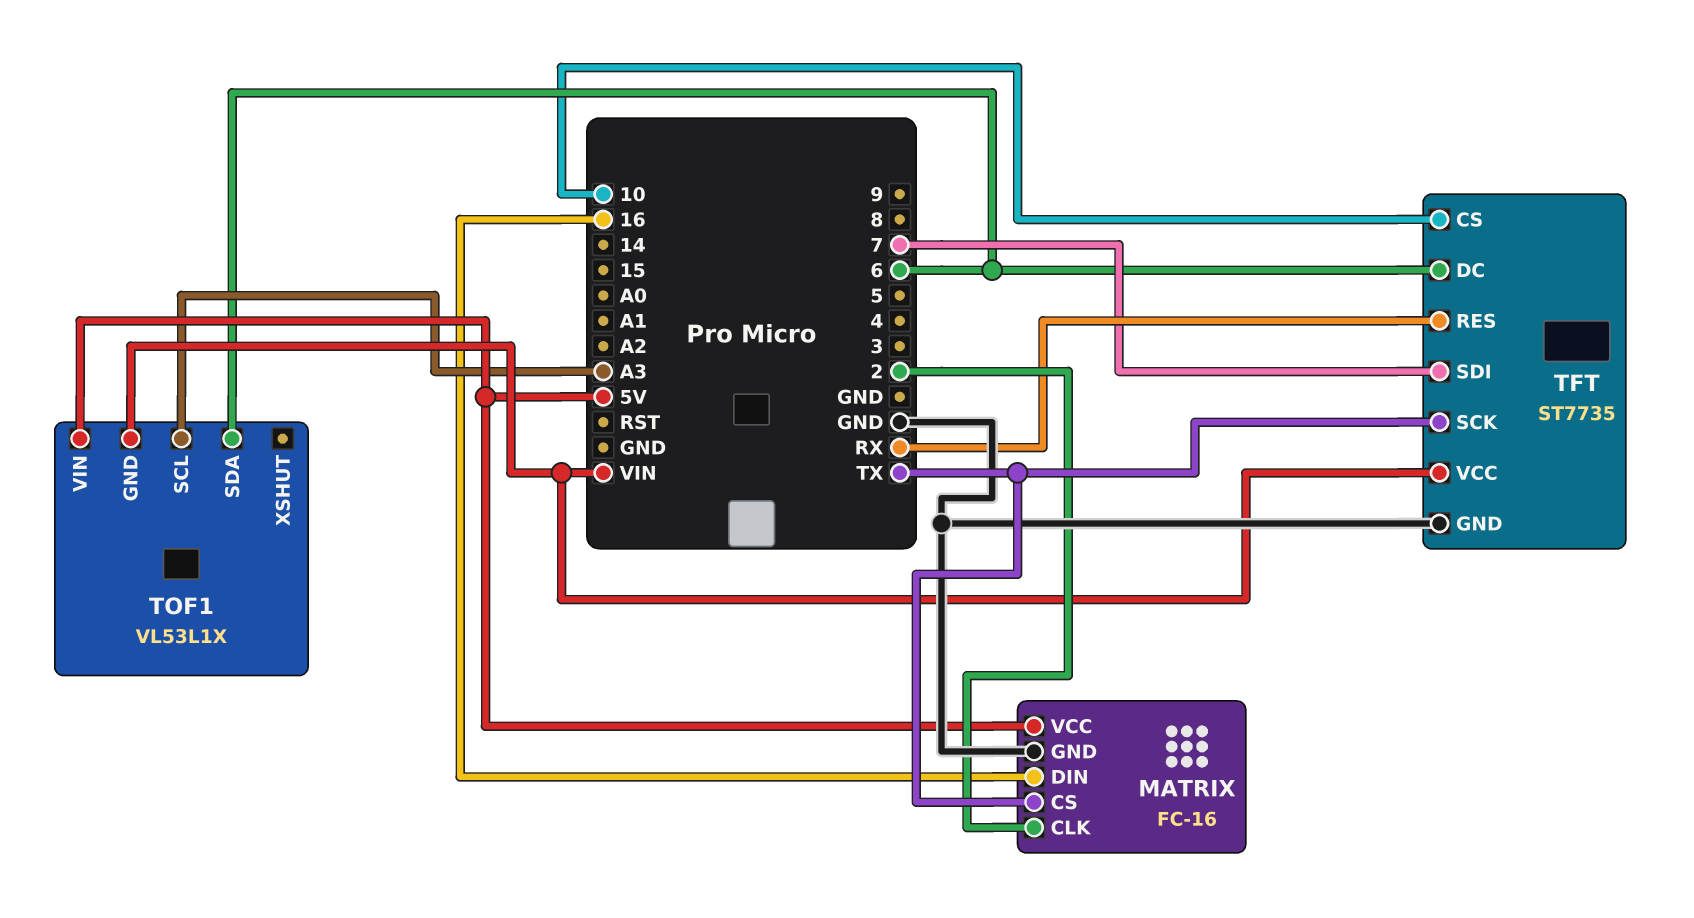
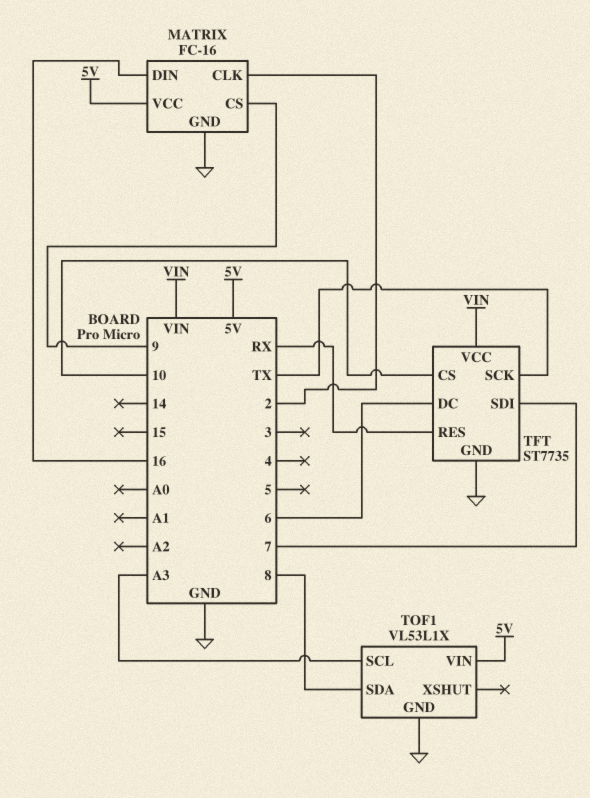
MATRIX pin CS: TX -> 9
TOF1 pin GND: VIN -> GND
TOF1 pin SDA: 6 -> 8

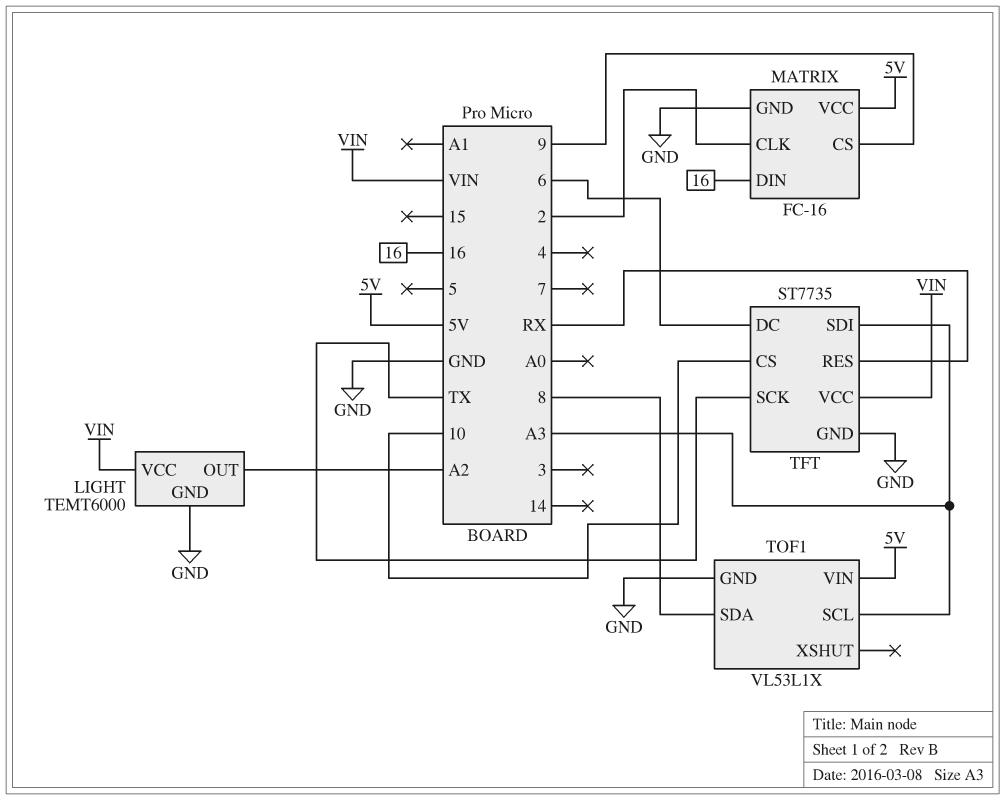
LIGHT: none -> TEMT6000
LIGHT pin GND: none -> GND
LIGHT pin OUT: none -> A2
LIGHT pin VCC: none -> VIN
TFT pin SDI: 7 -> A3

